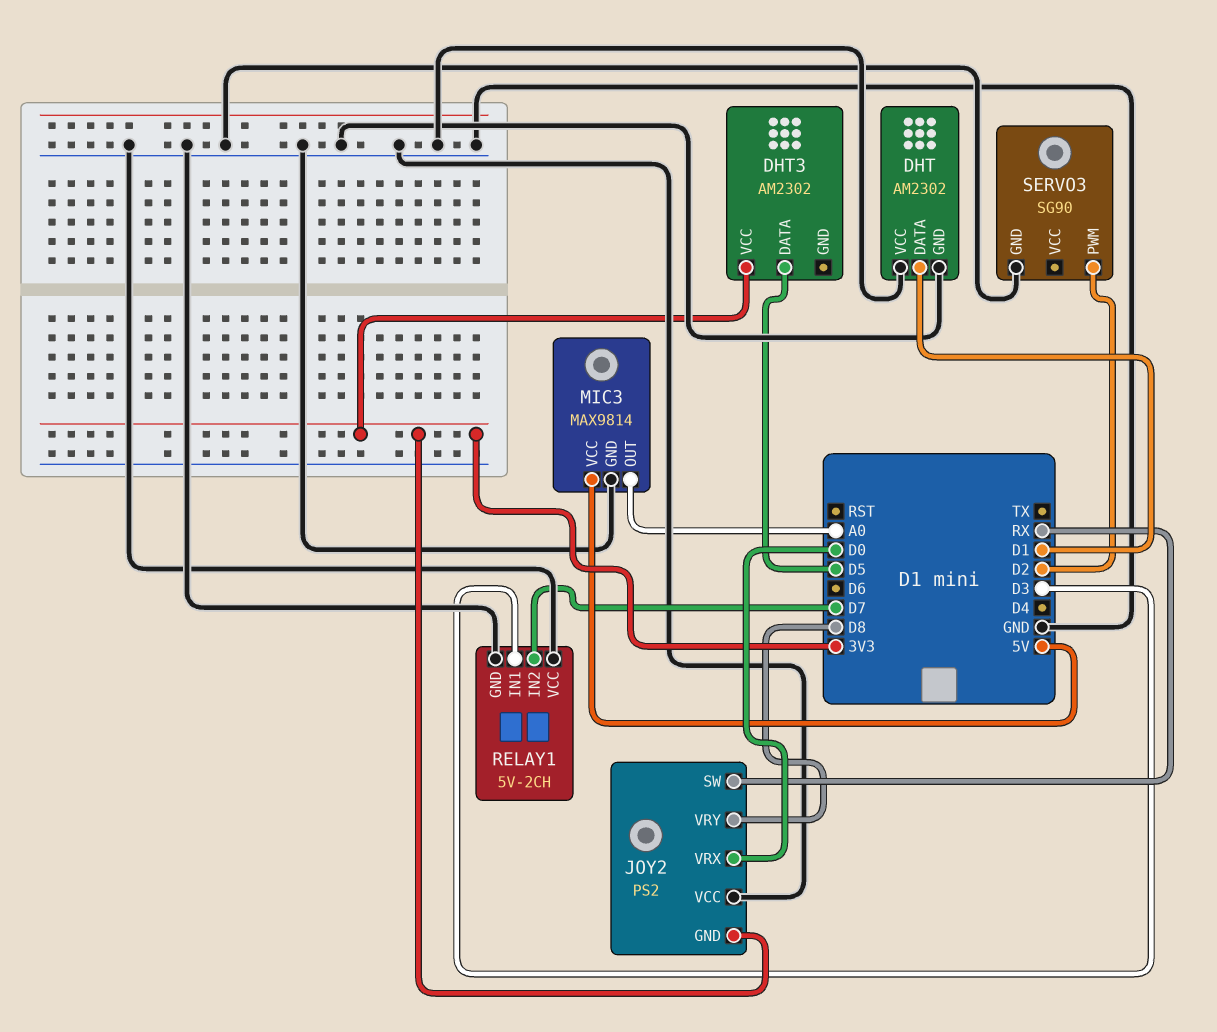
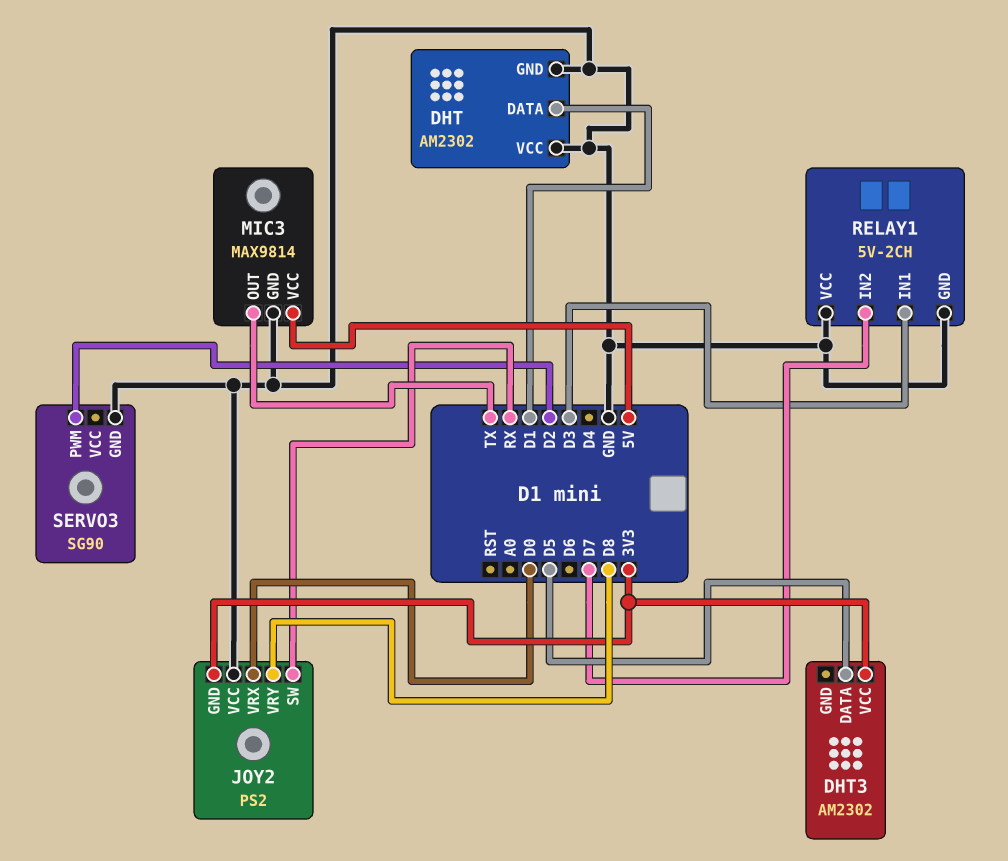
MIC3 pin OUT: A0 -> TX

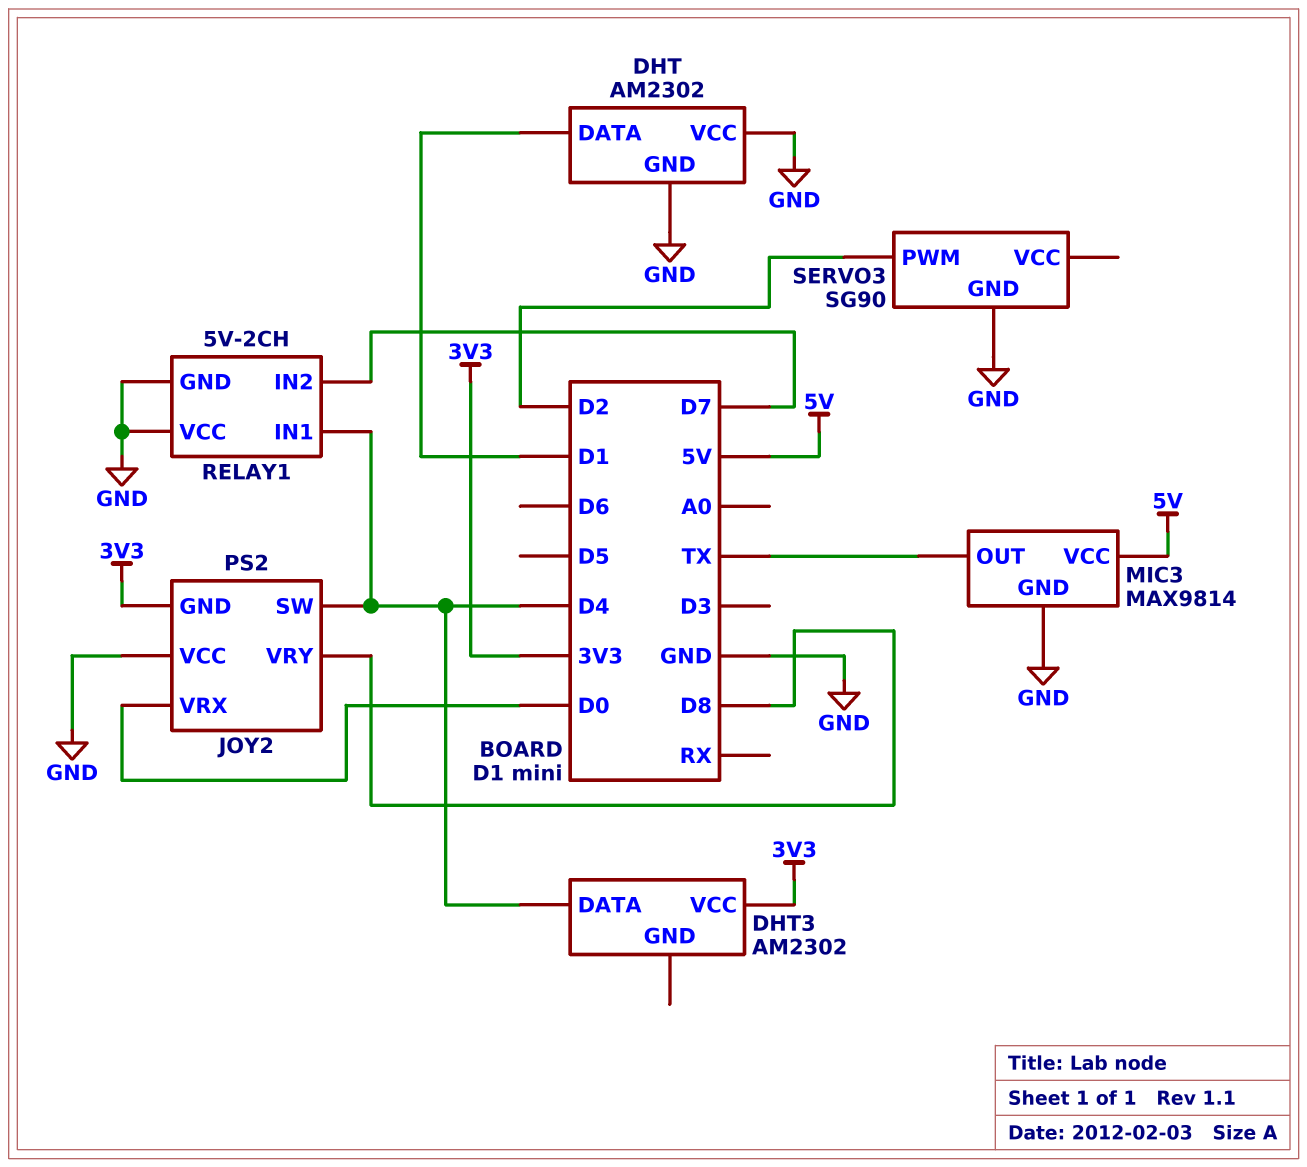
DHT3 pin DATA: D5 -> D4
JOY2 pin SW: RX -> D4
RELAY1 pin IN1: D3 -> D4

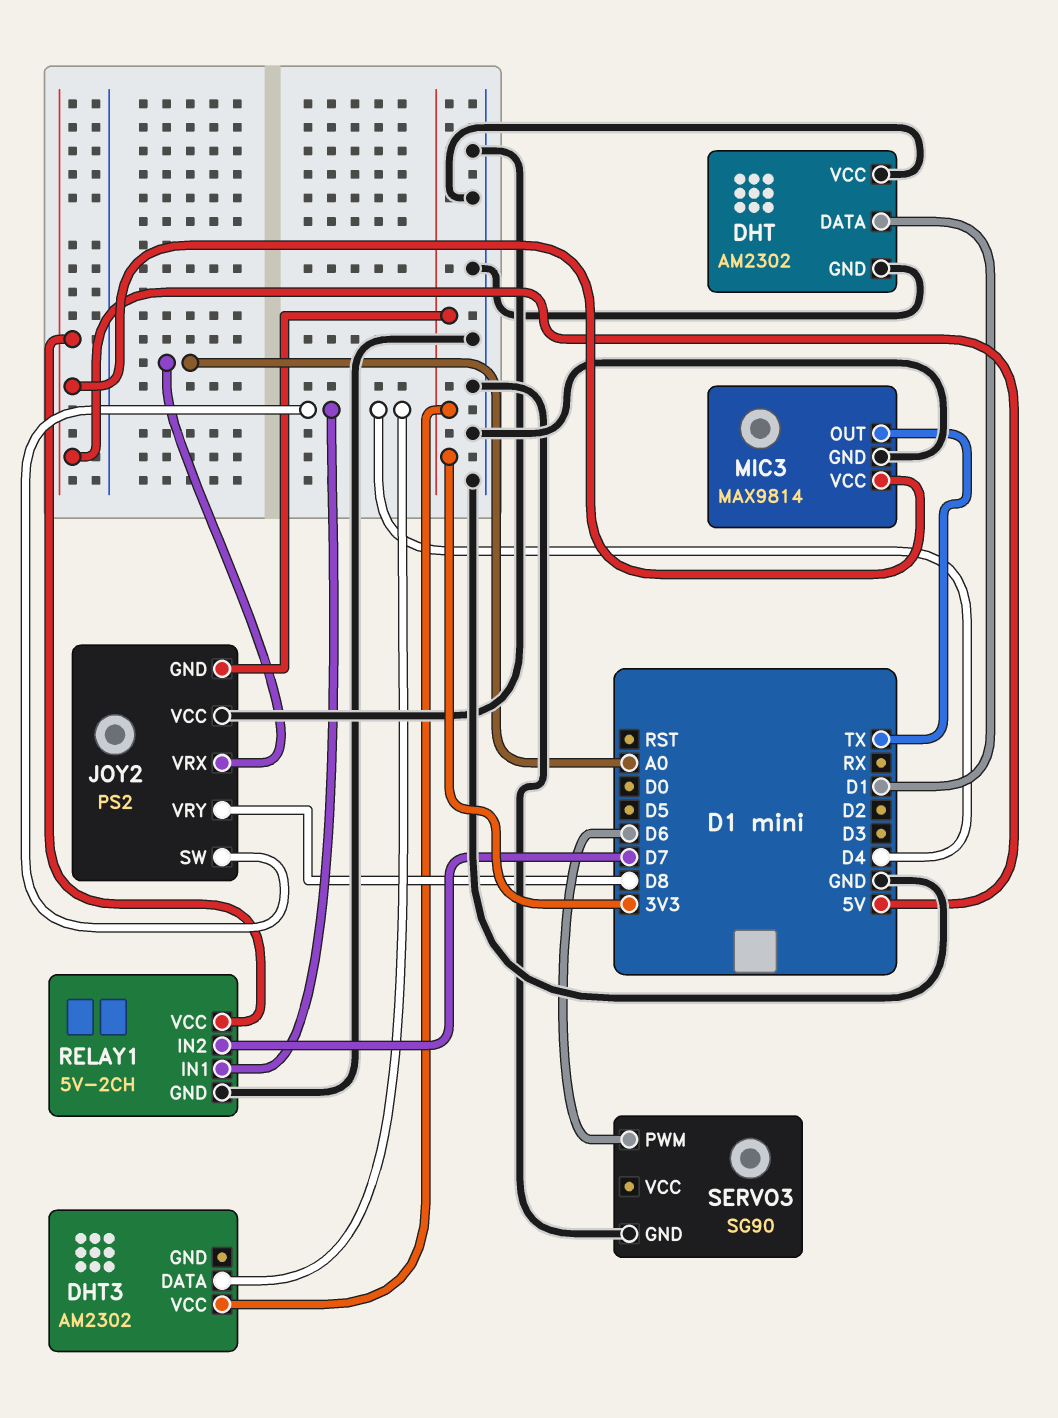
JOY2 pin VRX: D0 -> A0
RELAY1 pin VCC: GND -> 5V
SERVO3 pin PWM: D2 -> D6

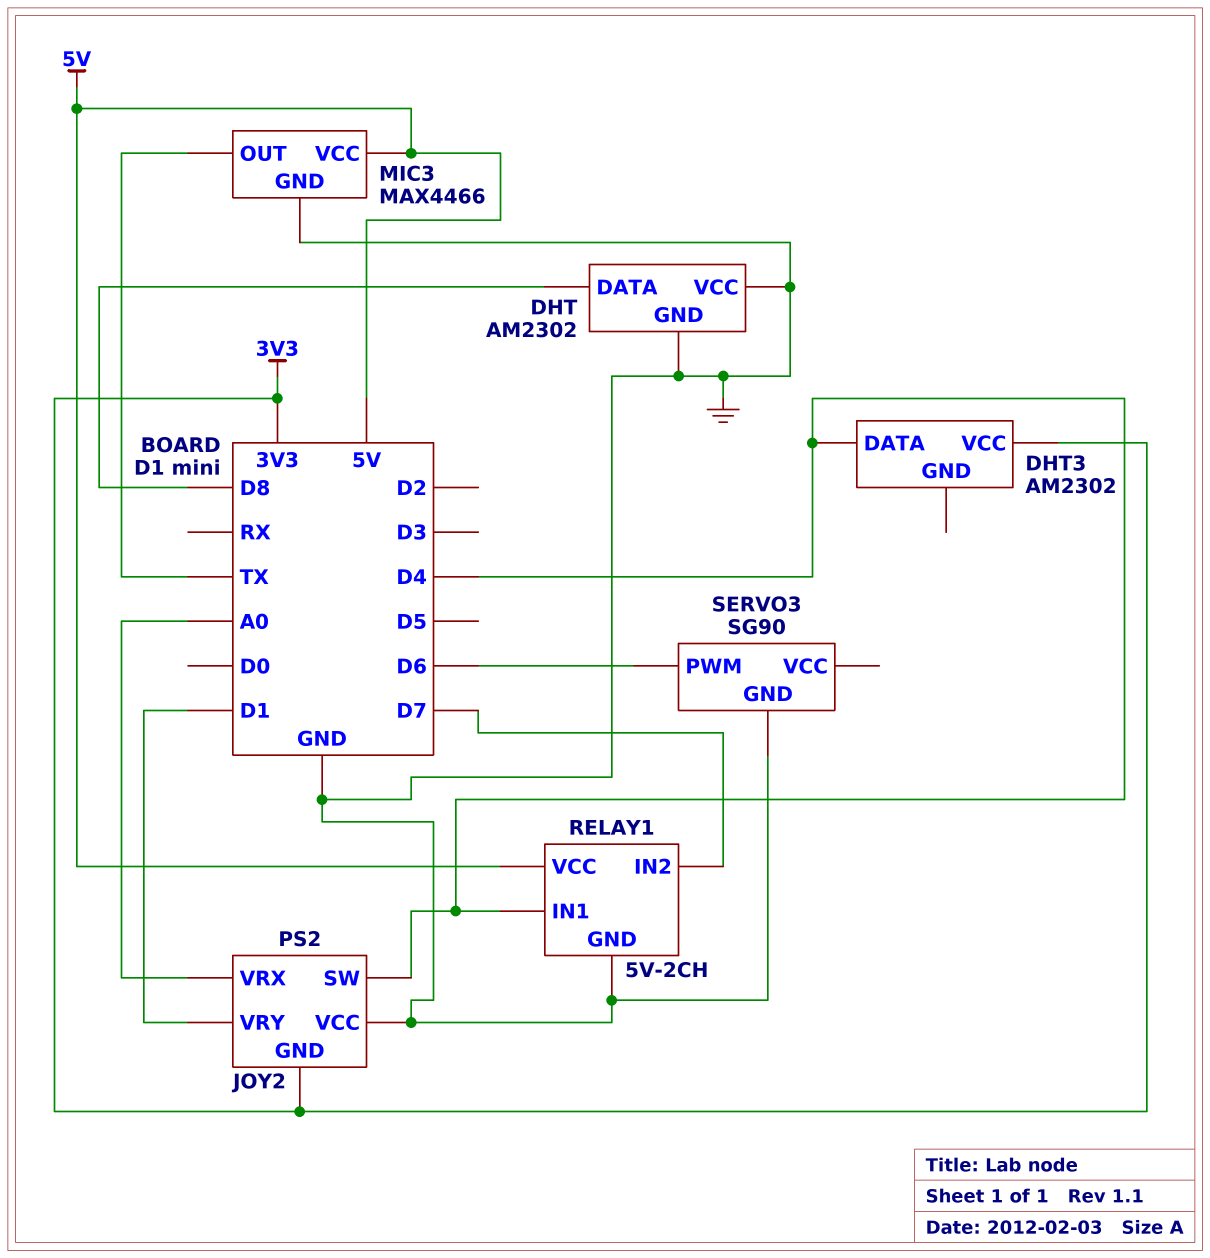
DHT pin DATA: D1 -> D8
JOY2 pin VRY: D8 -> D1
MIC3: MAX9814 -> MAX4466

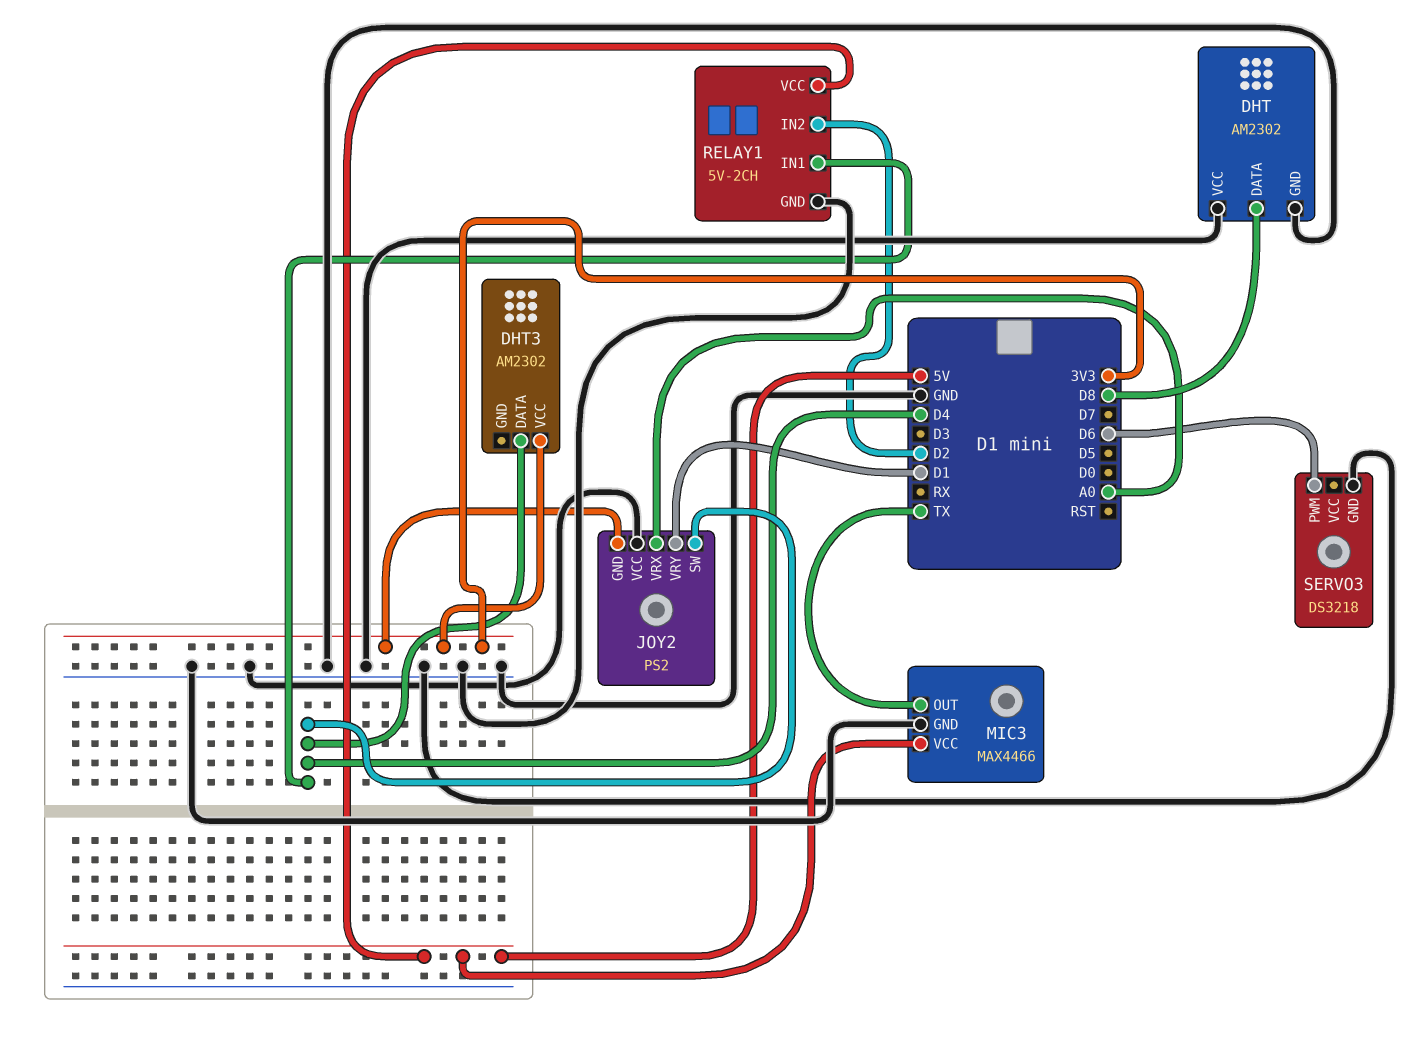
RELAY1 pin IN2: D7 -> D2
SERVO3: SG90 -> DS3218

